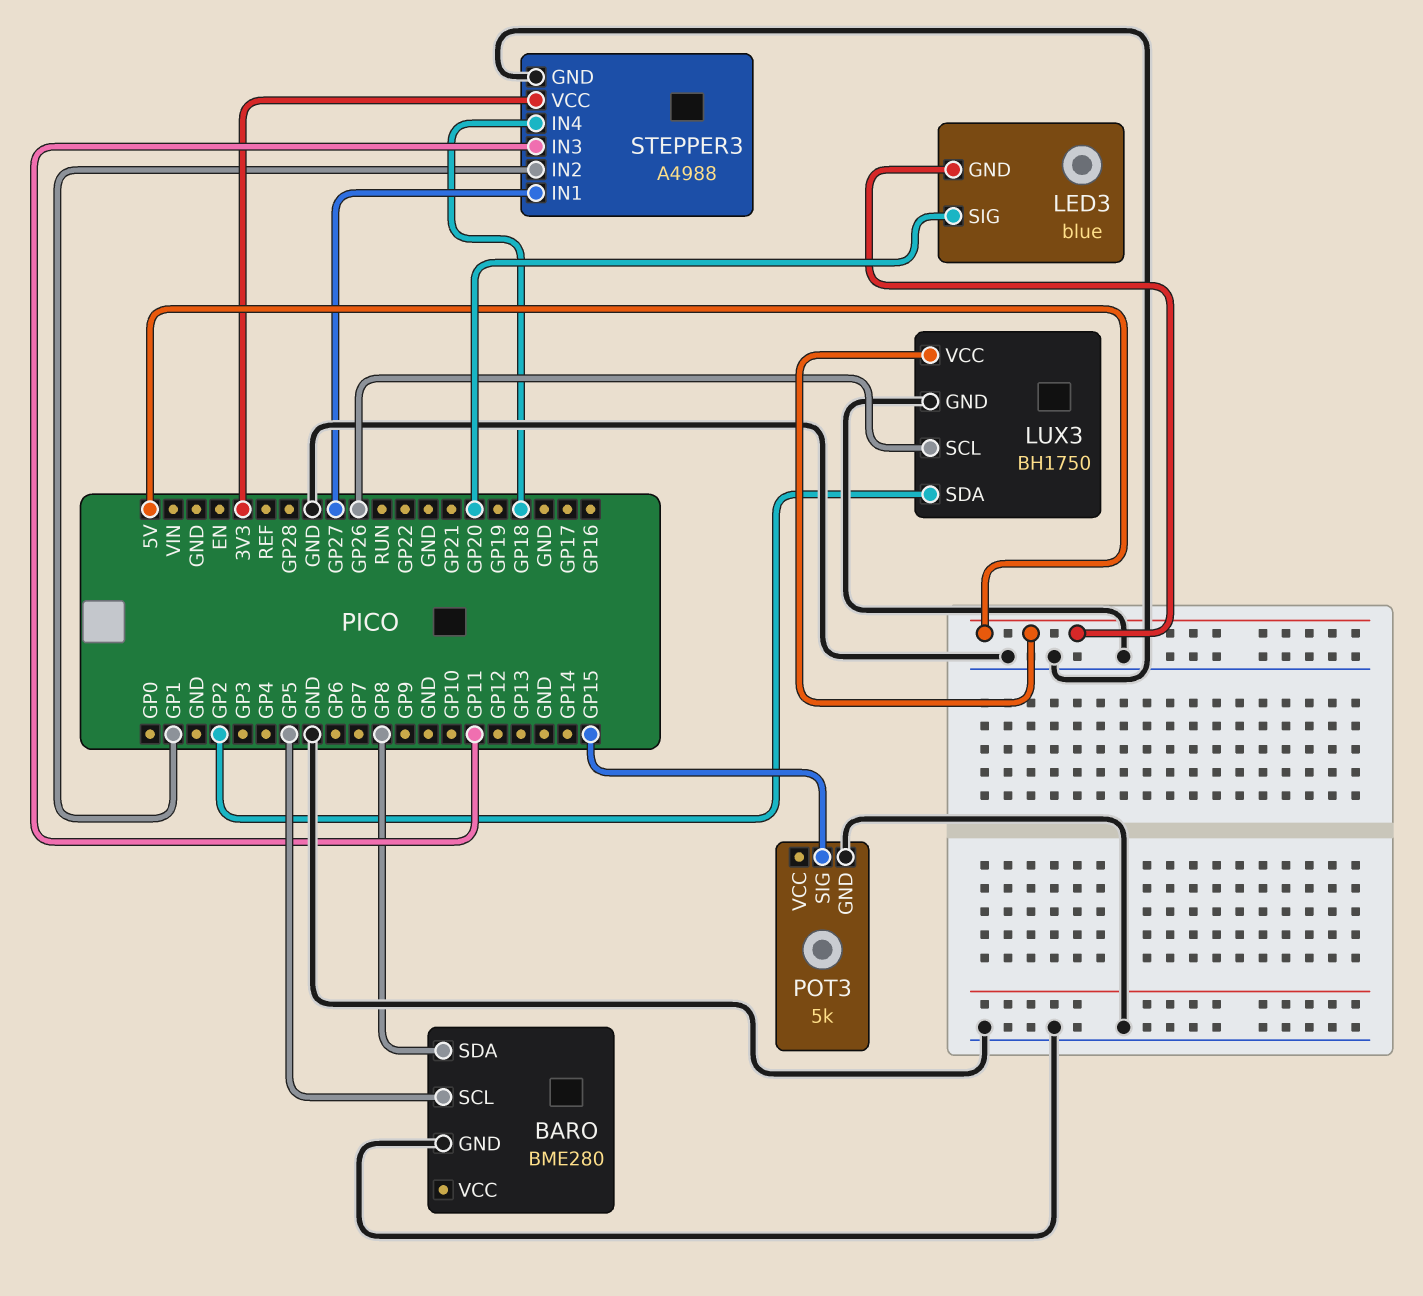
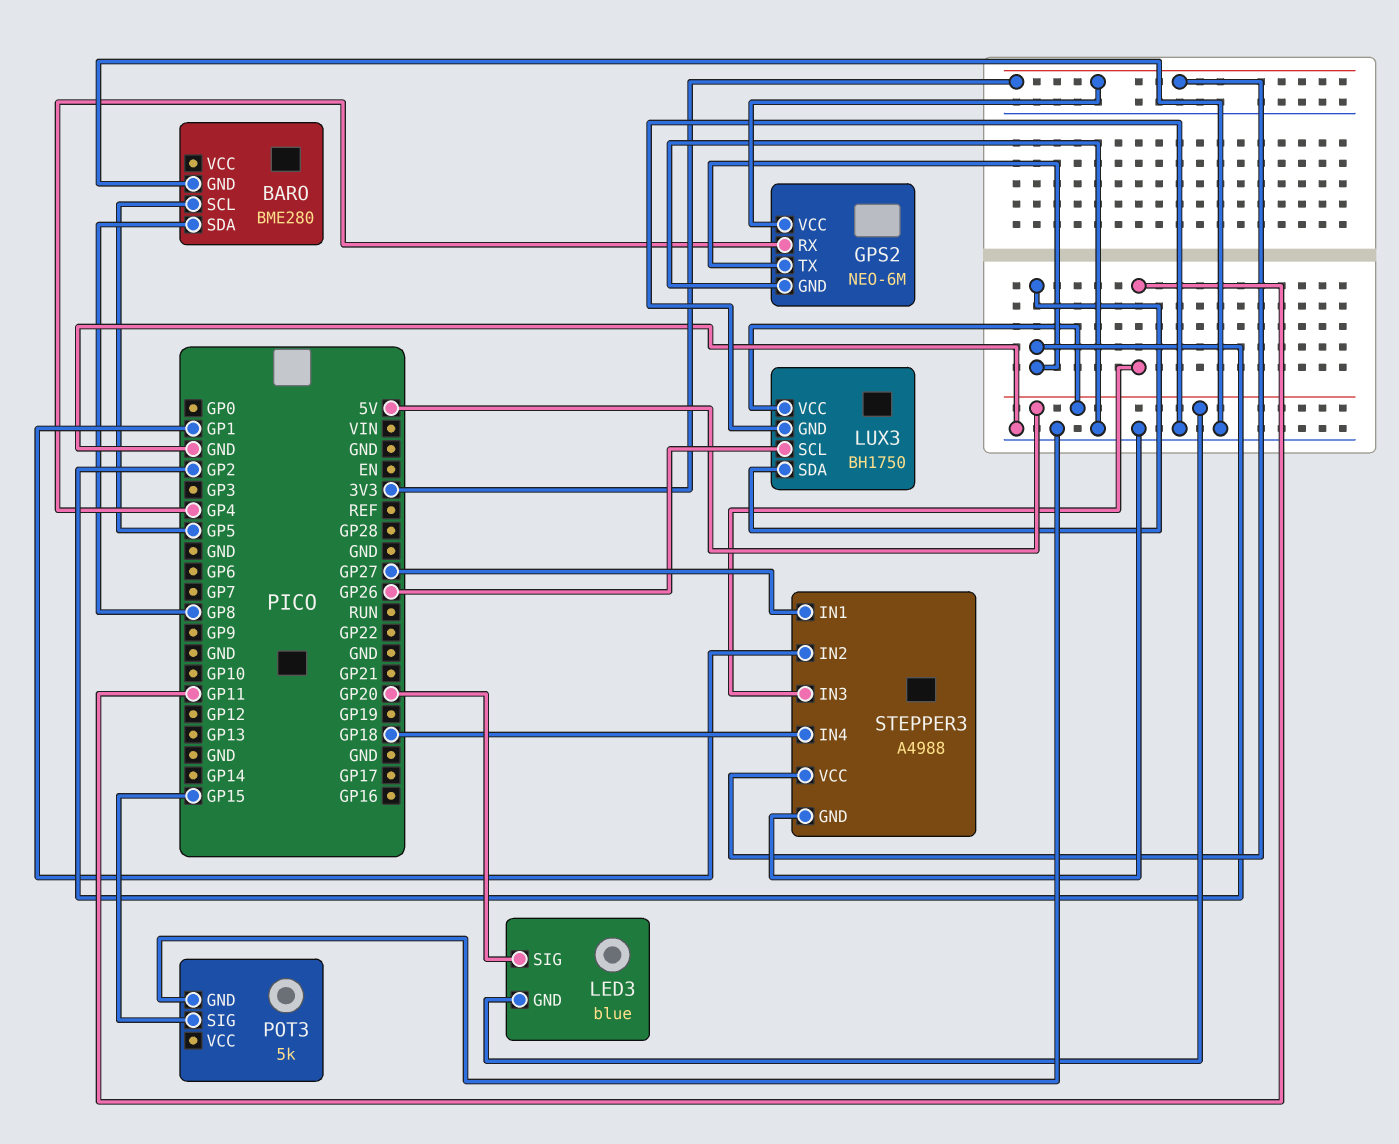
GPS2: none -> NEO-6M
GPS2 pin GND: none -> GND
GPS2 pin RX: none -> GP4
GPS2 pin TX: none -> GP2
GPS2 pin VCC: none -> 3V3

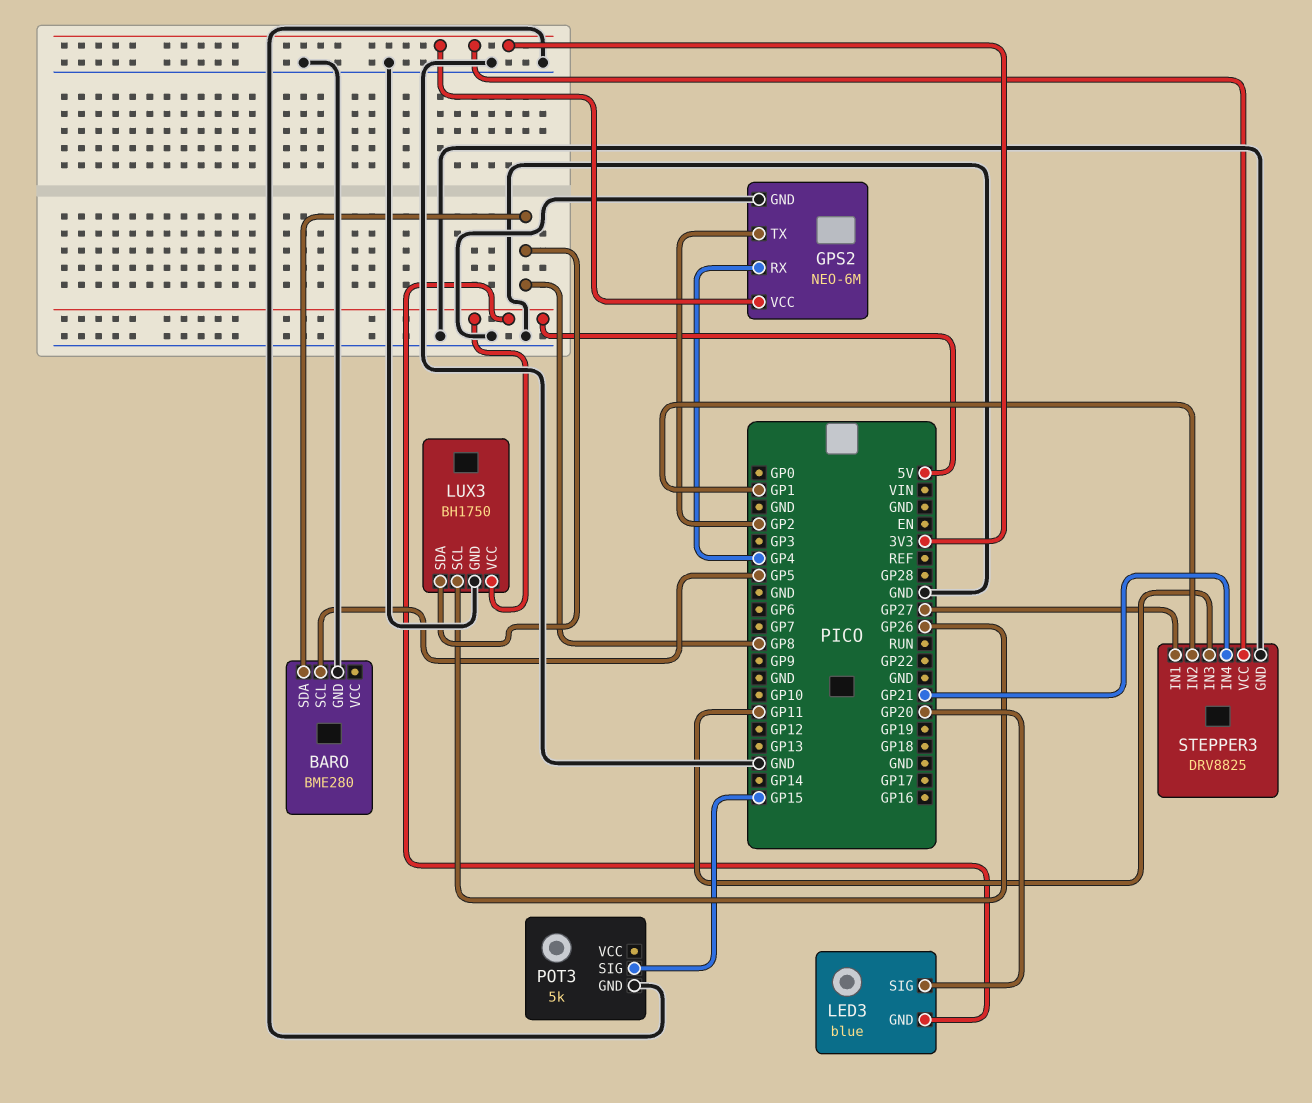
LUX3 pin SDA: GP2 -> GP8
STEPPER3: A4988 -> DRV8825
STEPPER3 pin IN4: GP18 -> GP21

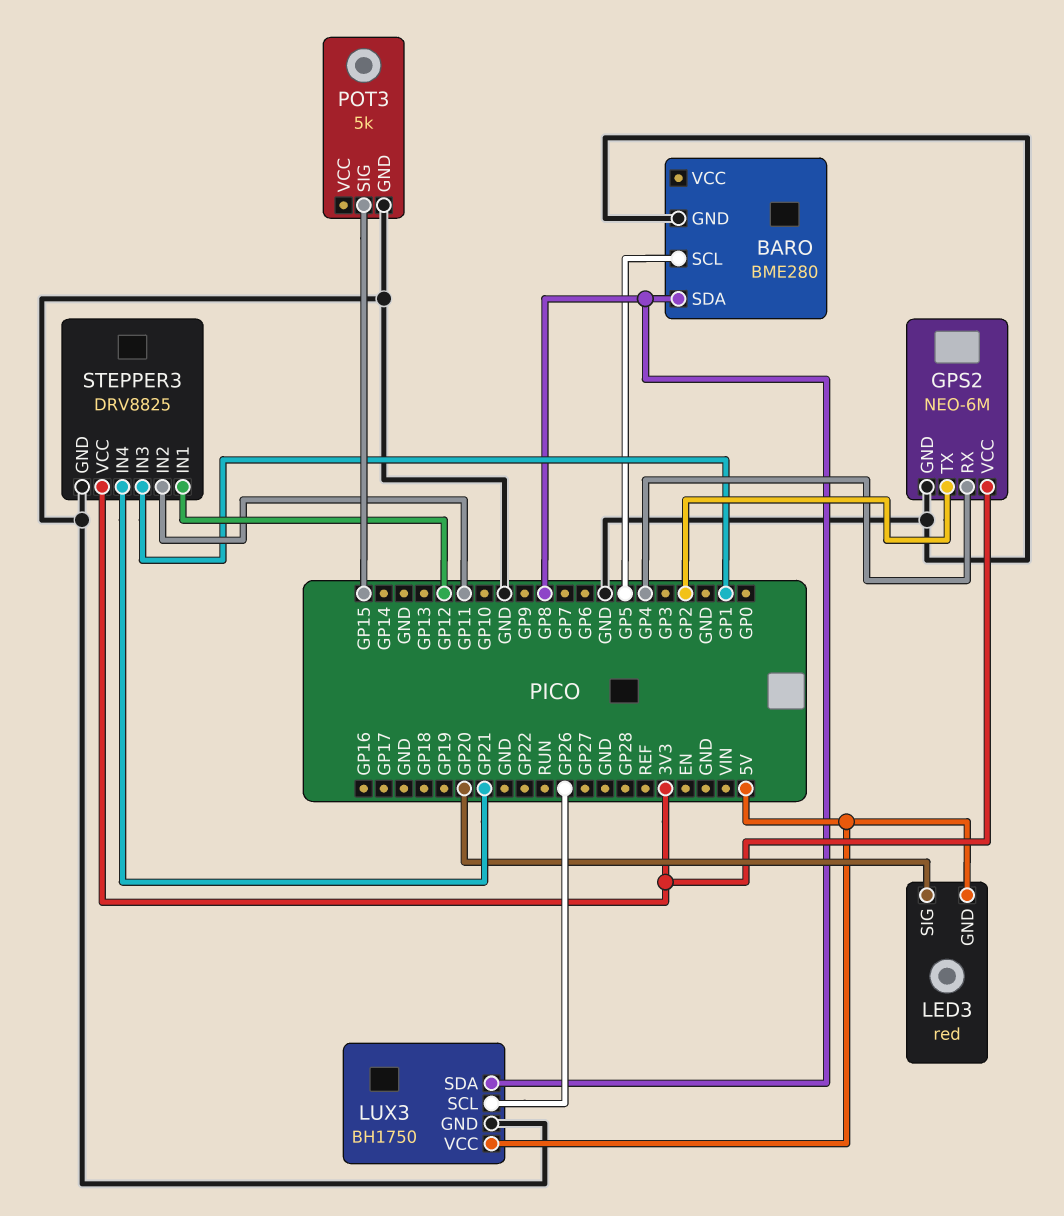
LED3: blue -> red
STEPPER3 pin IN1: GP27 -> GP12
STEPPER3 pin IN2: GP1 -> GP11
STEPPER3 pin IN3: GP11 -> GP1

